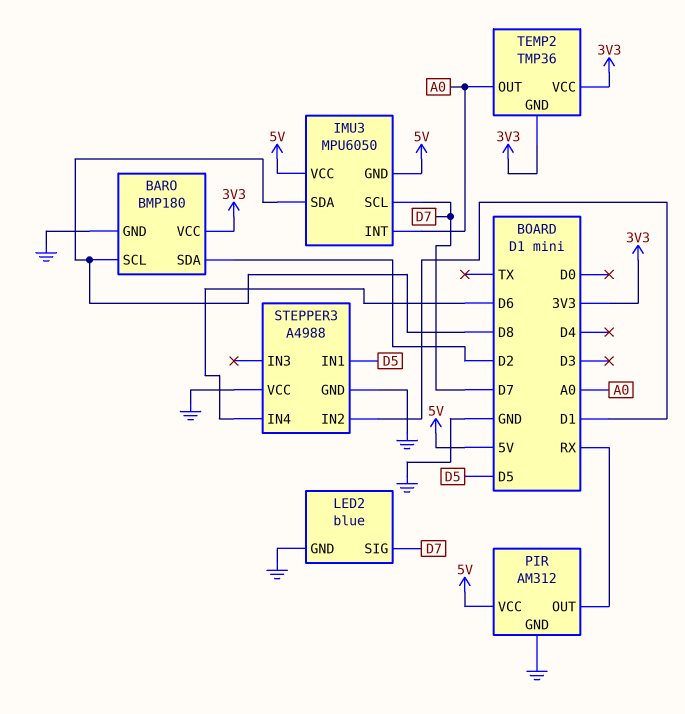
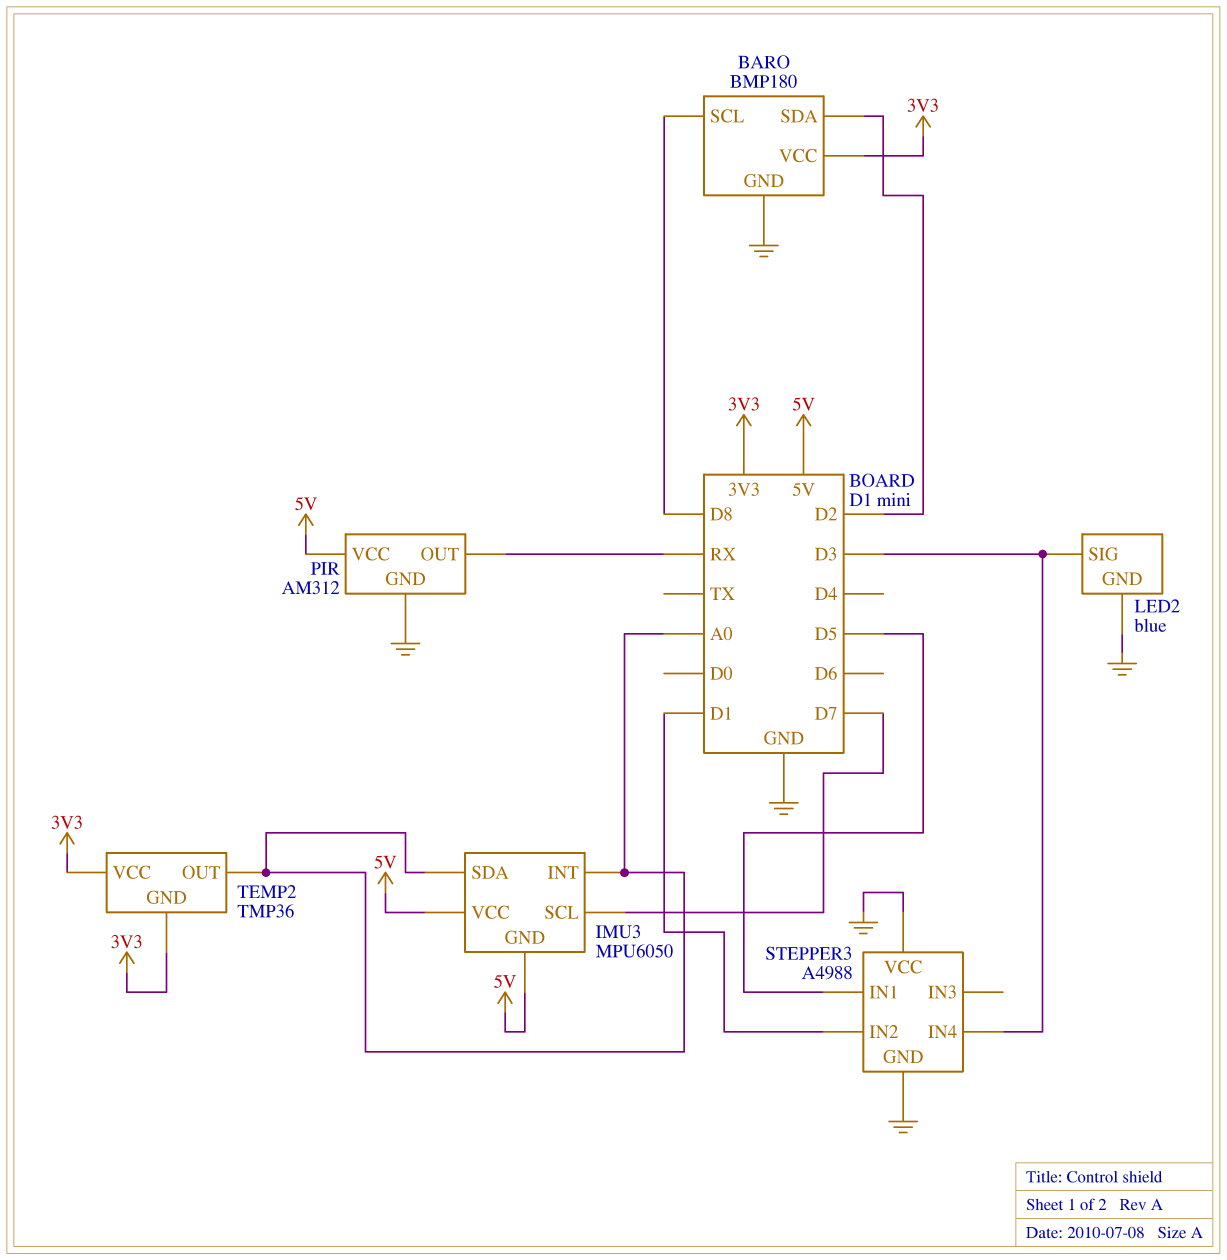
IMU3 pin SDA: D8 -> A0
LED2 pin SIG: D7 -> D3
STEPPER3 pin IN4: D6 -> D3

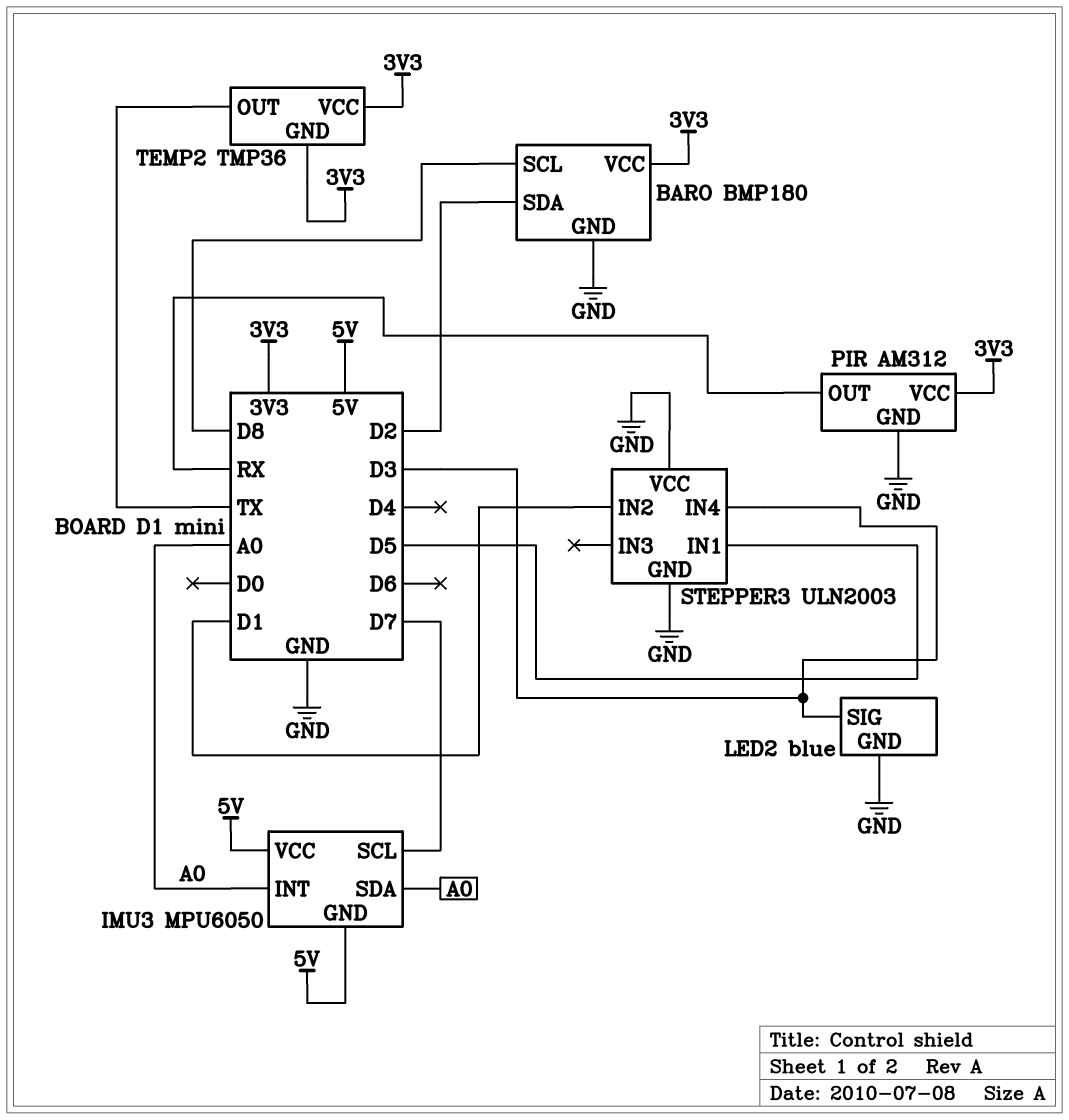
PIR pin VCC: 5V -> 3V3
STEPPER3: A4988 -> ULN2003
TEMP2 pin OUT: A0 -> TX

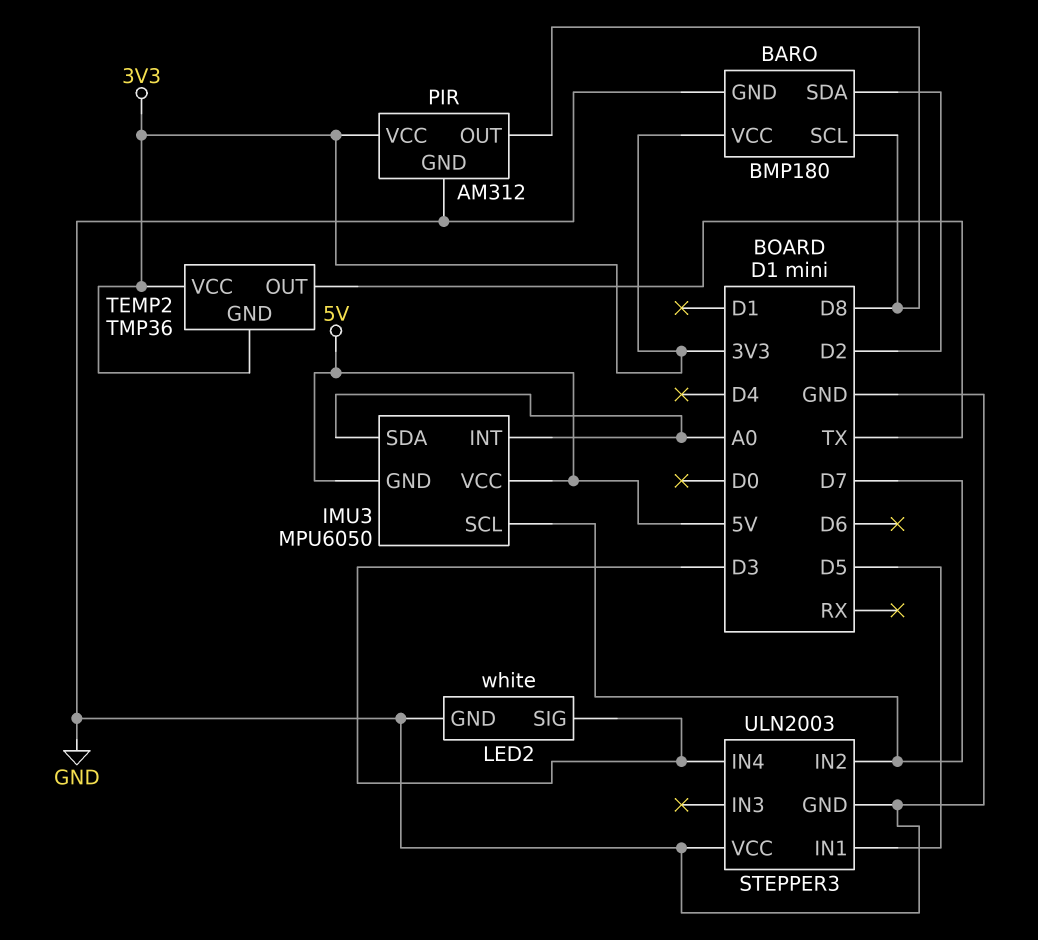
LED2: blue -> white
PIR pin OUT: RX -> D8
STEPPER3 pin IN2: D1 -> D7

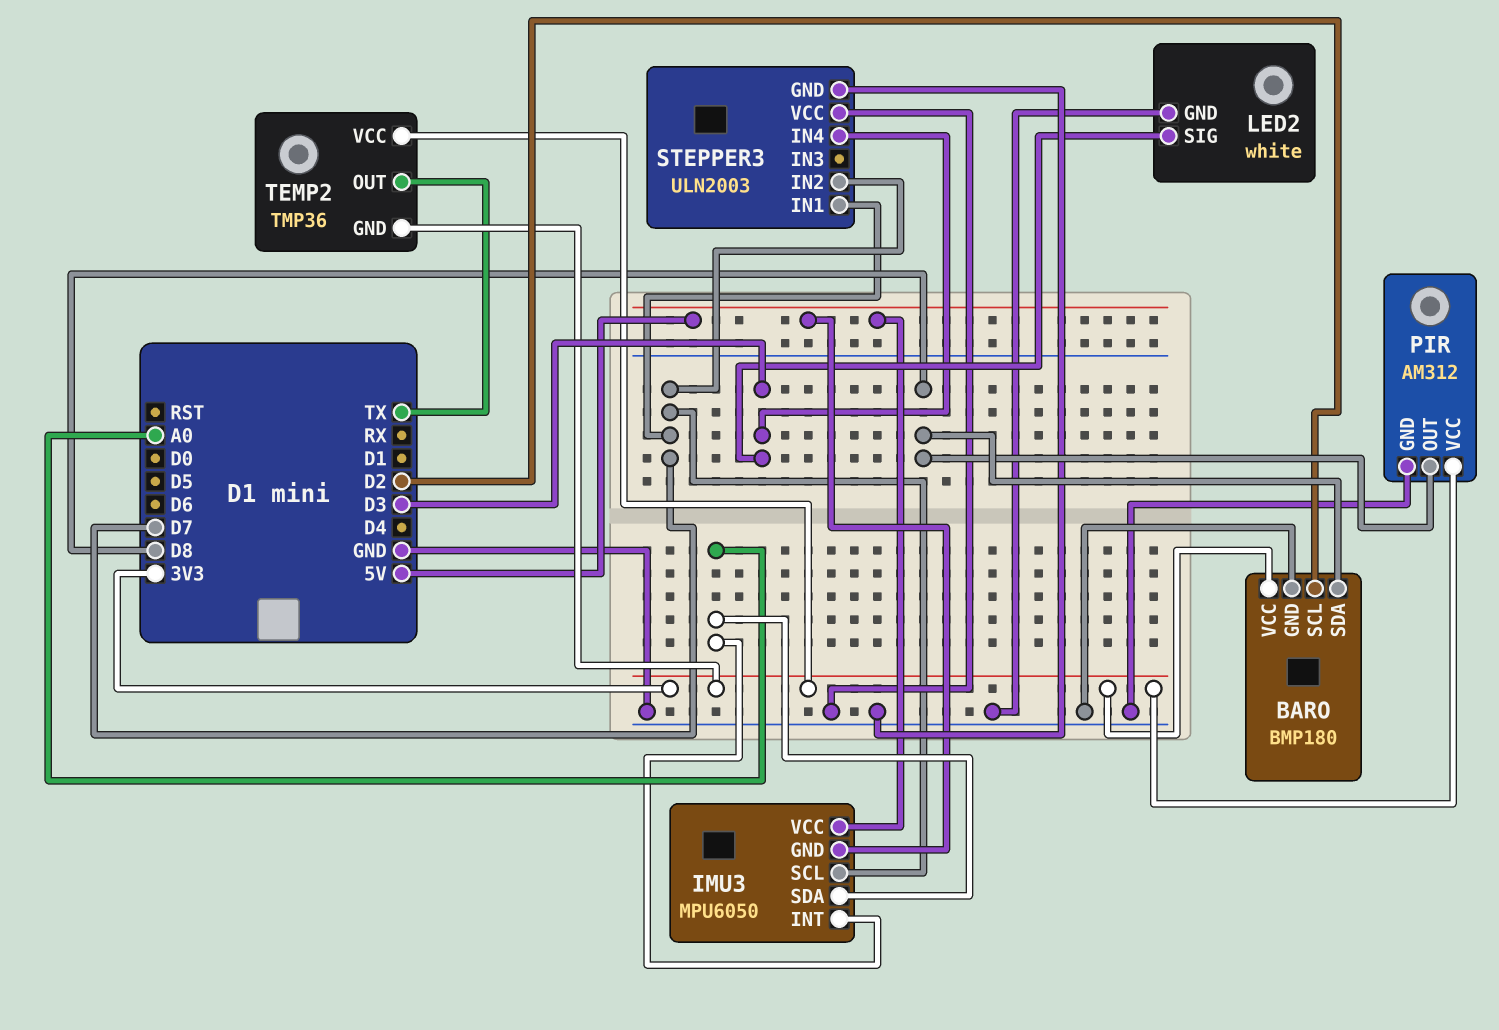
BARO pin SCL: D8 -> D2
BARO pin SDA: D2 -> D8
STEPPER3 pin IN1: D5 -> D7

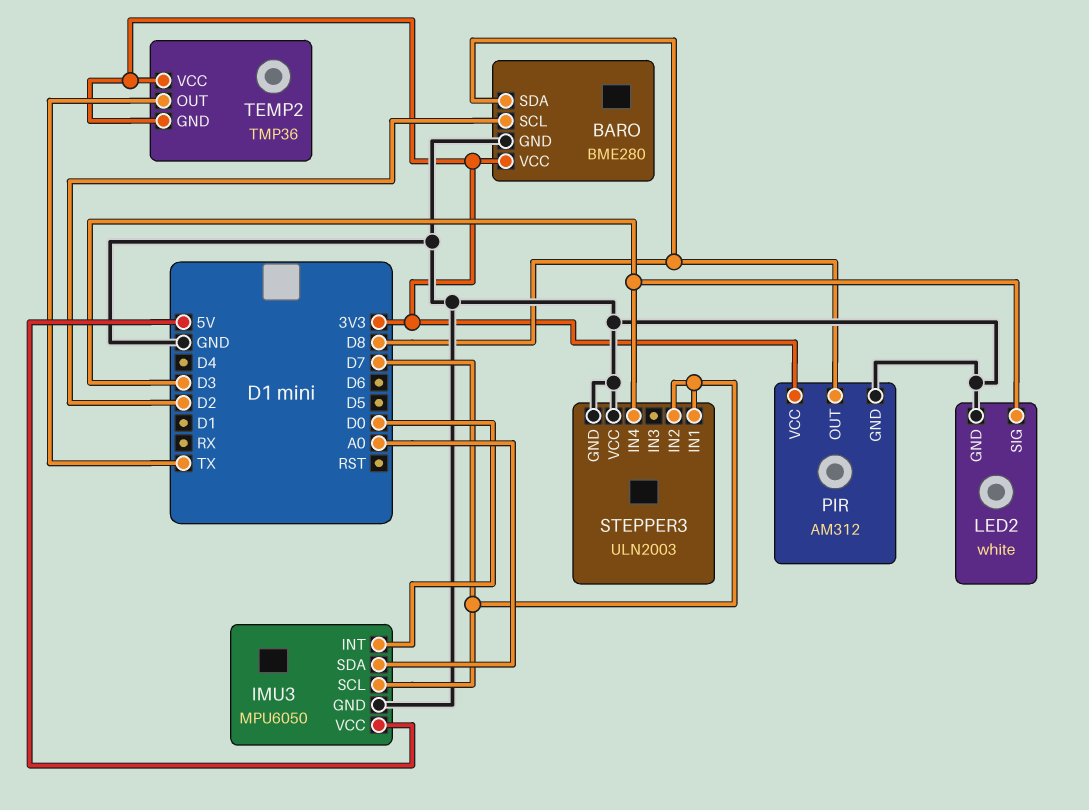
BARO: BMP180 -> BME280
IMU3 pin GND: 5V -> GND
IMU3 pin INT: A0 -> D0

